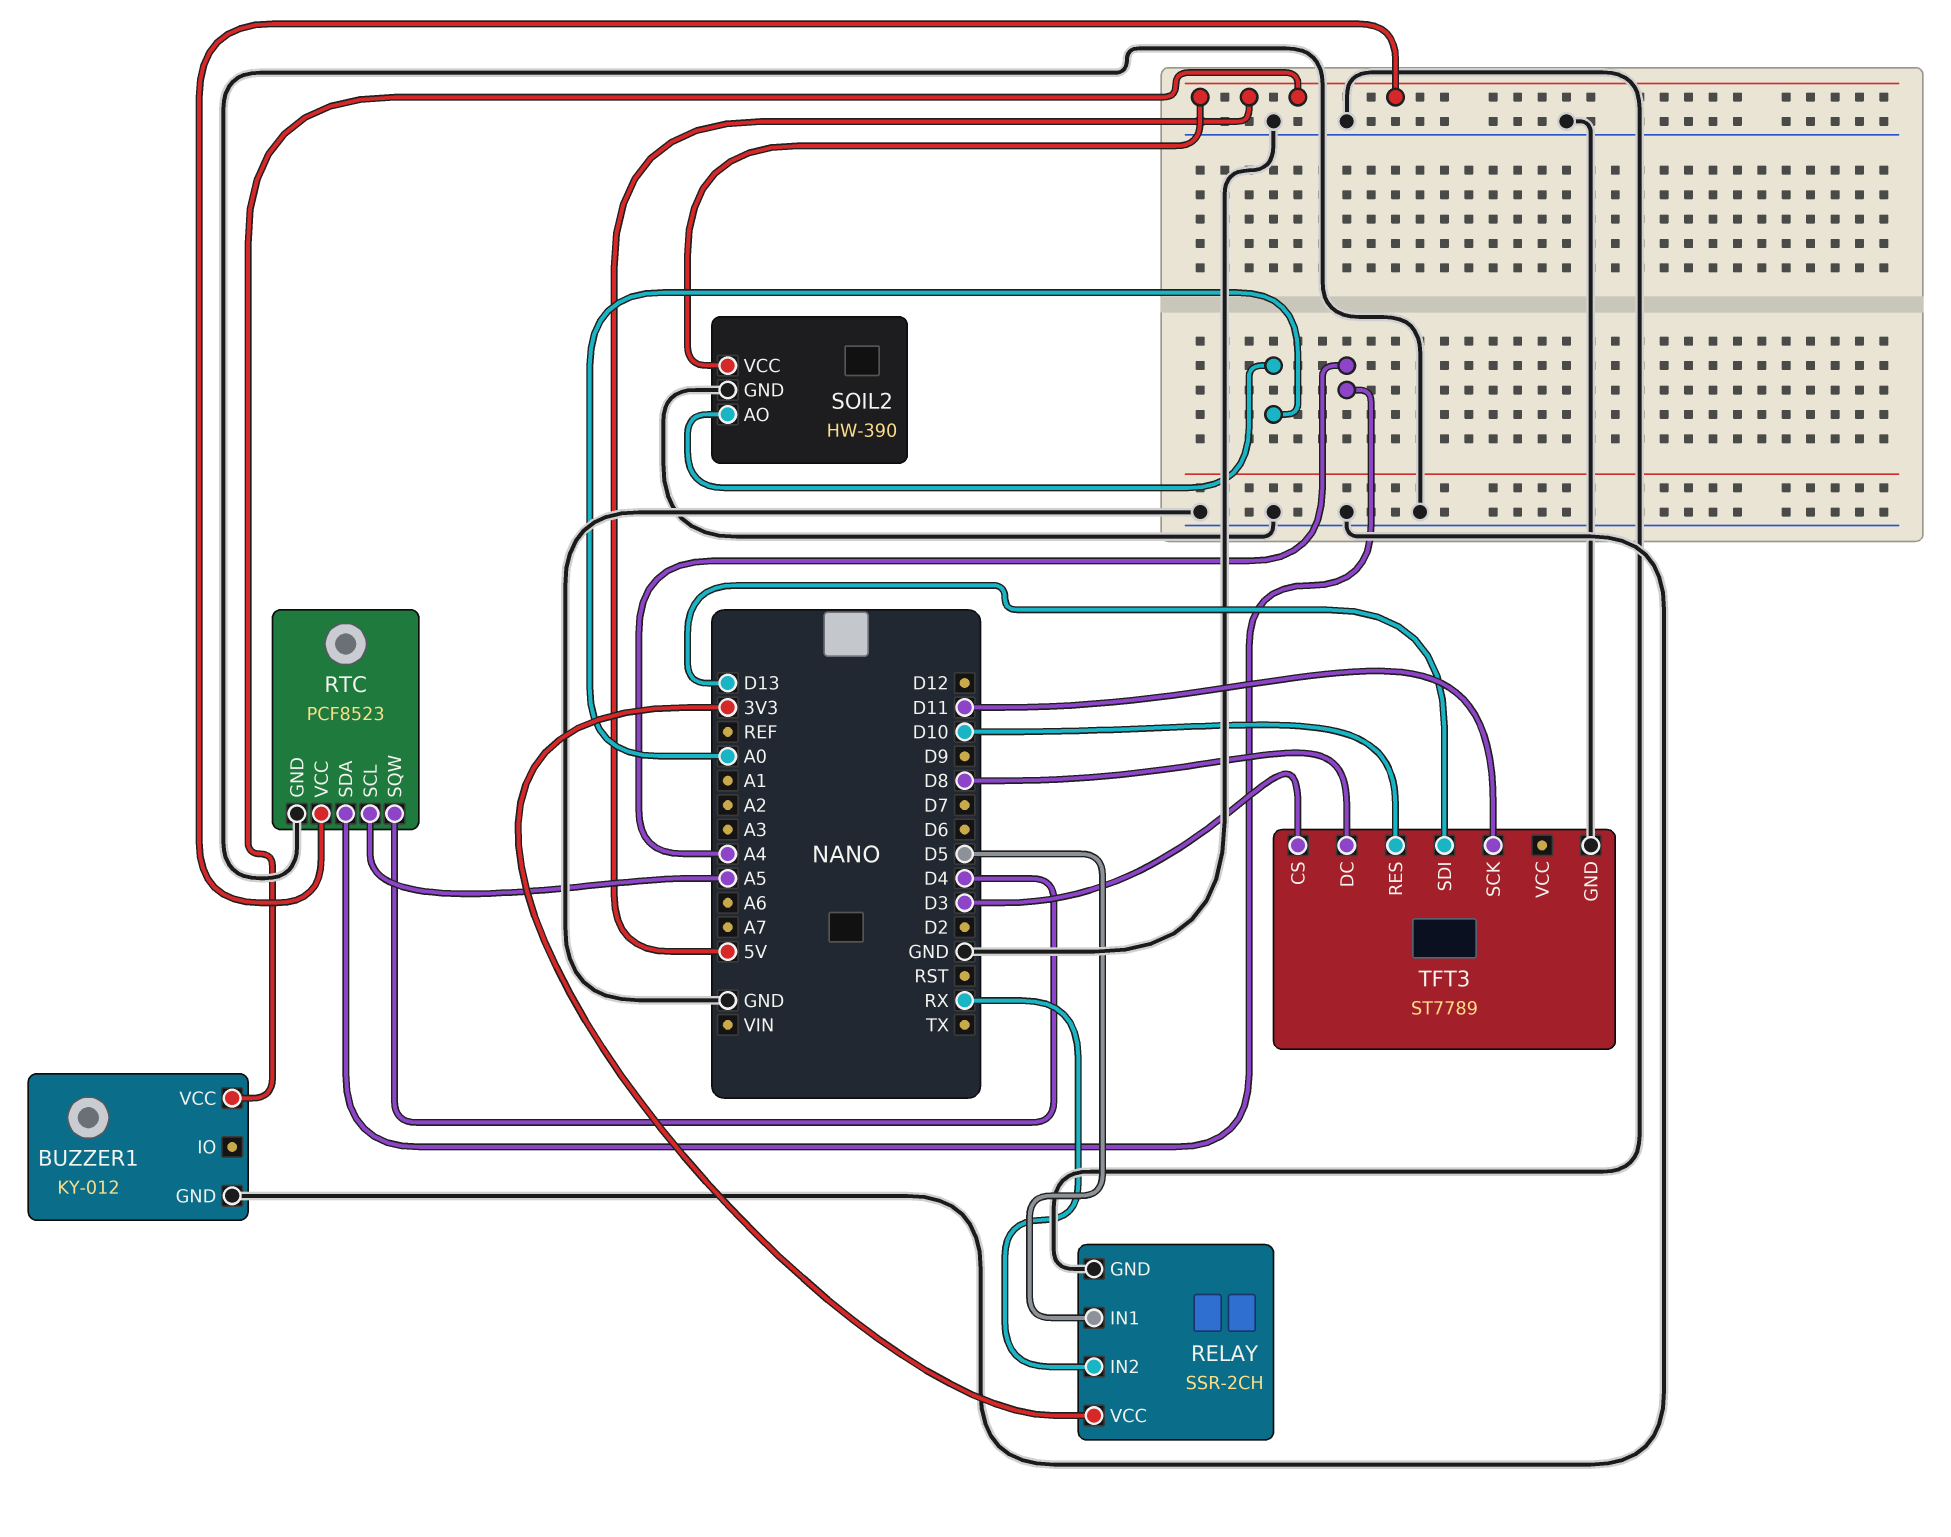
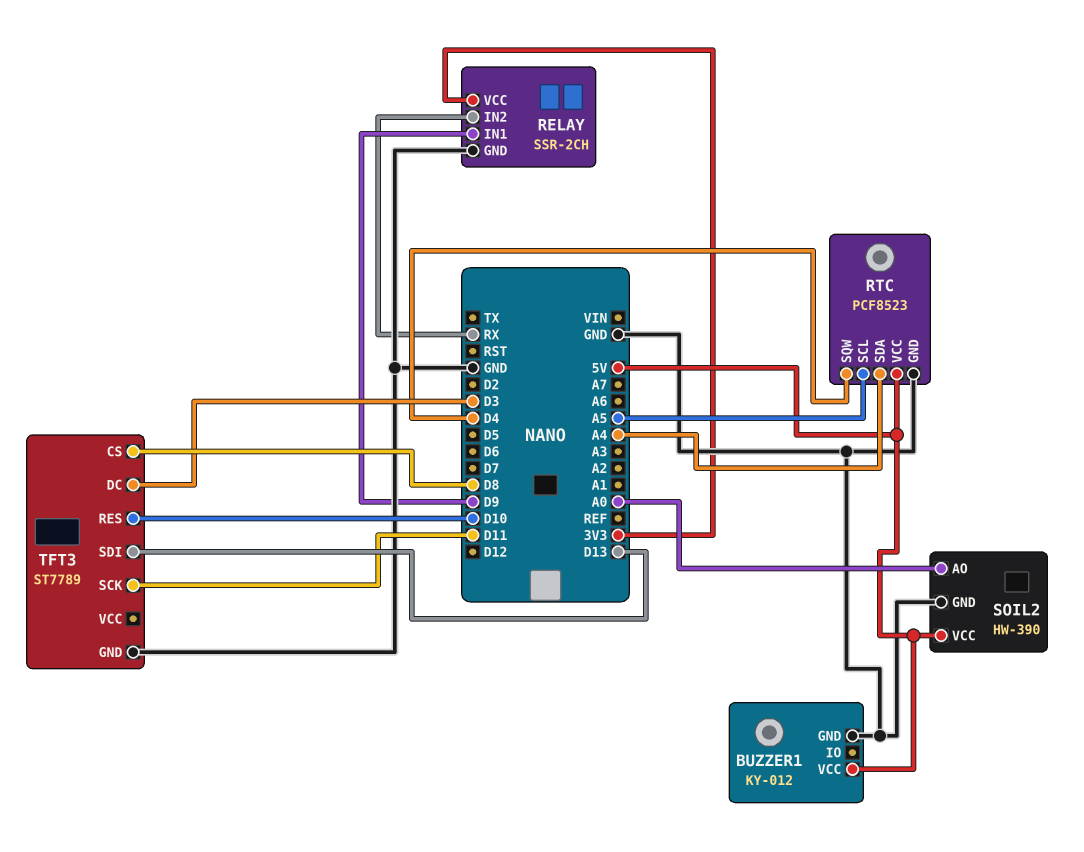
RELAY pin IN1: D5 -> D9
TFT3 pin CS: D3 -> D8
TFT3 pin DC: D8 -> D3

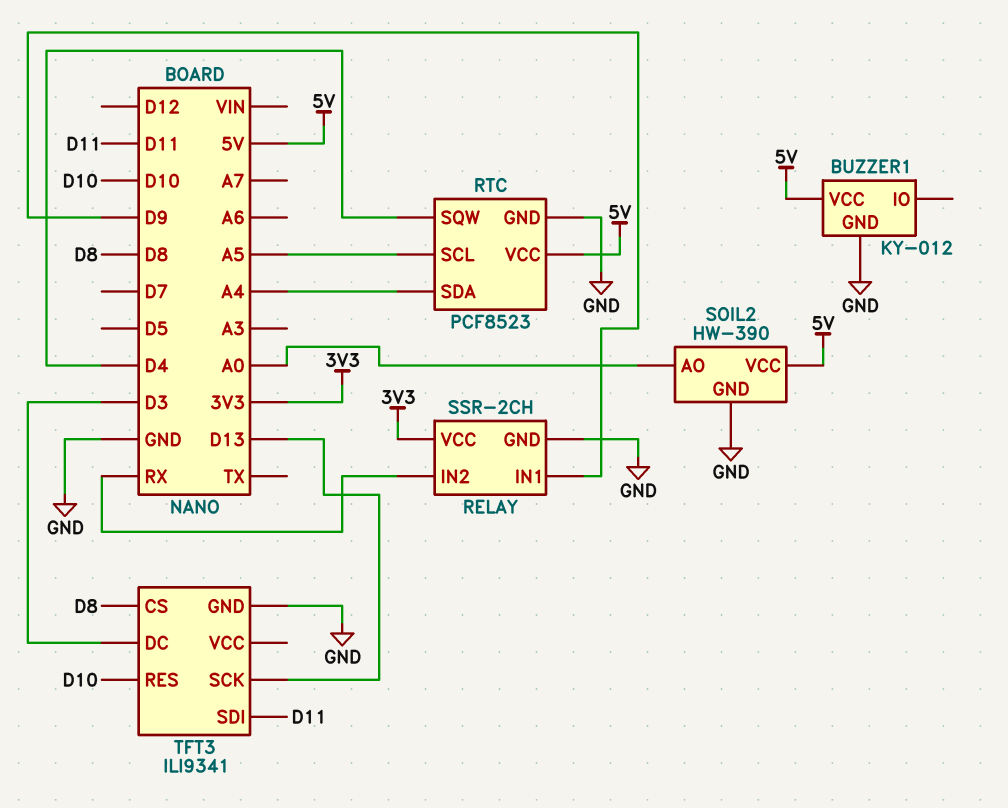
TFT3: ST7789 -> ILI9341
TFT3 pin SCK: D11 -> D13
TFT3 pin SDI: D13 -> D11

